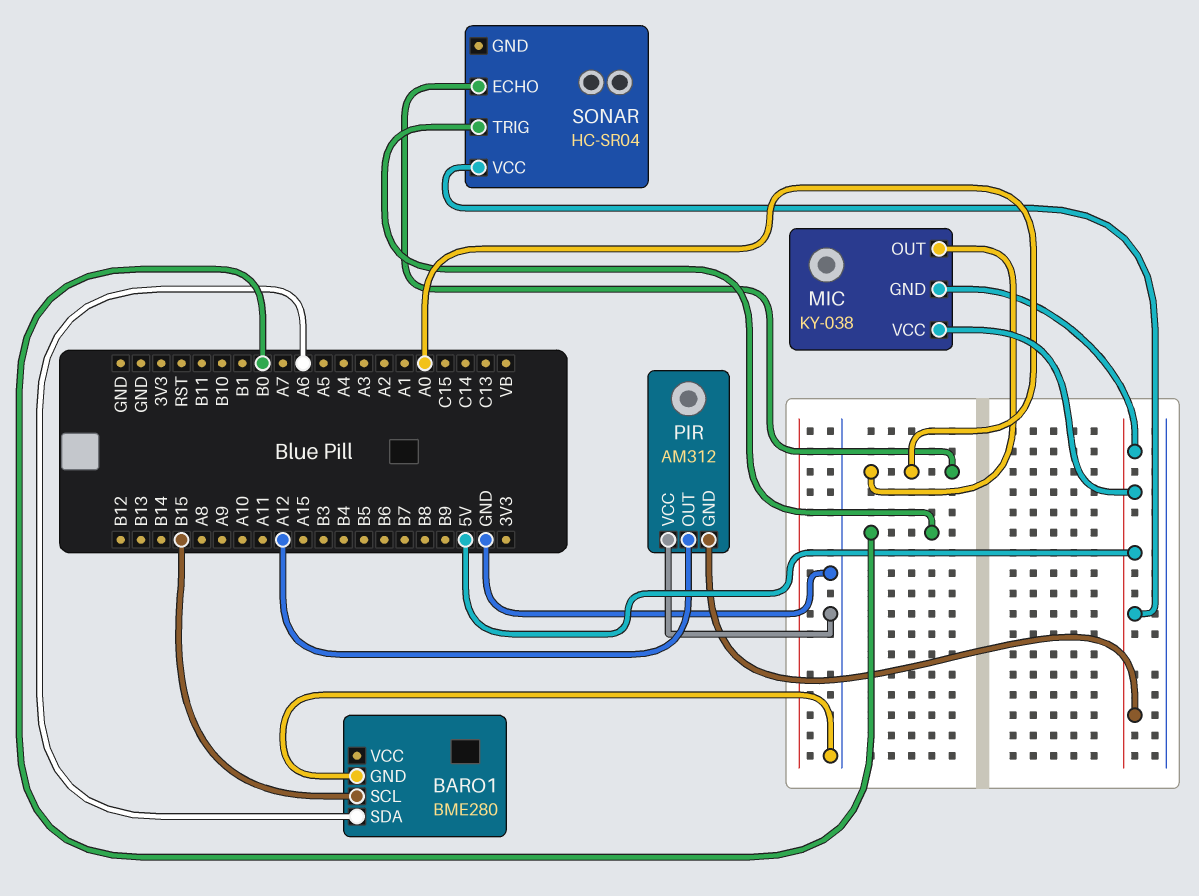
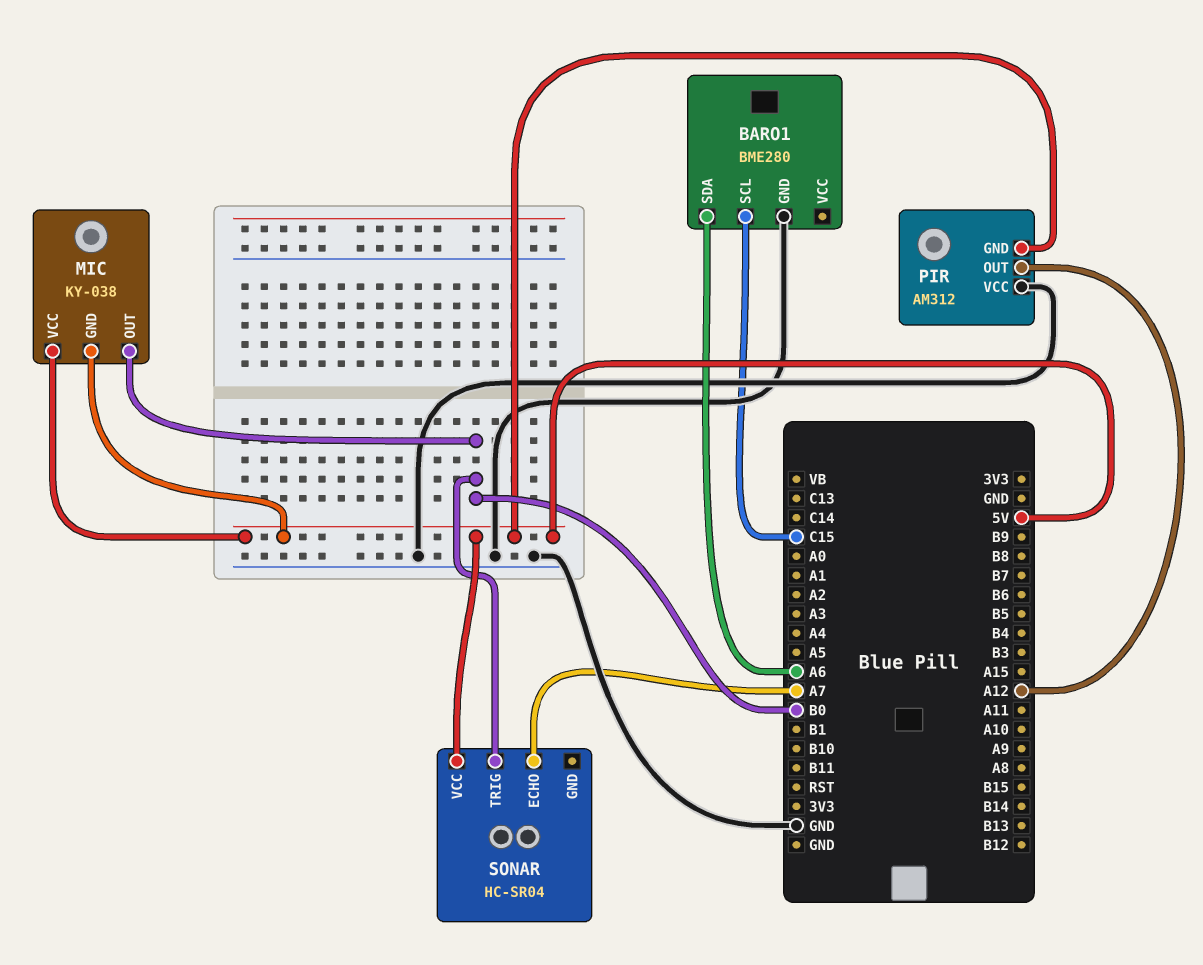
BARO1 pin SCL: B15 -> C15
MIC pin OUT: A0 -> B0
SONAR pin ECHO: A0 -> A7

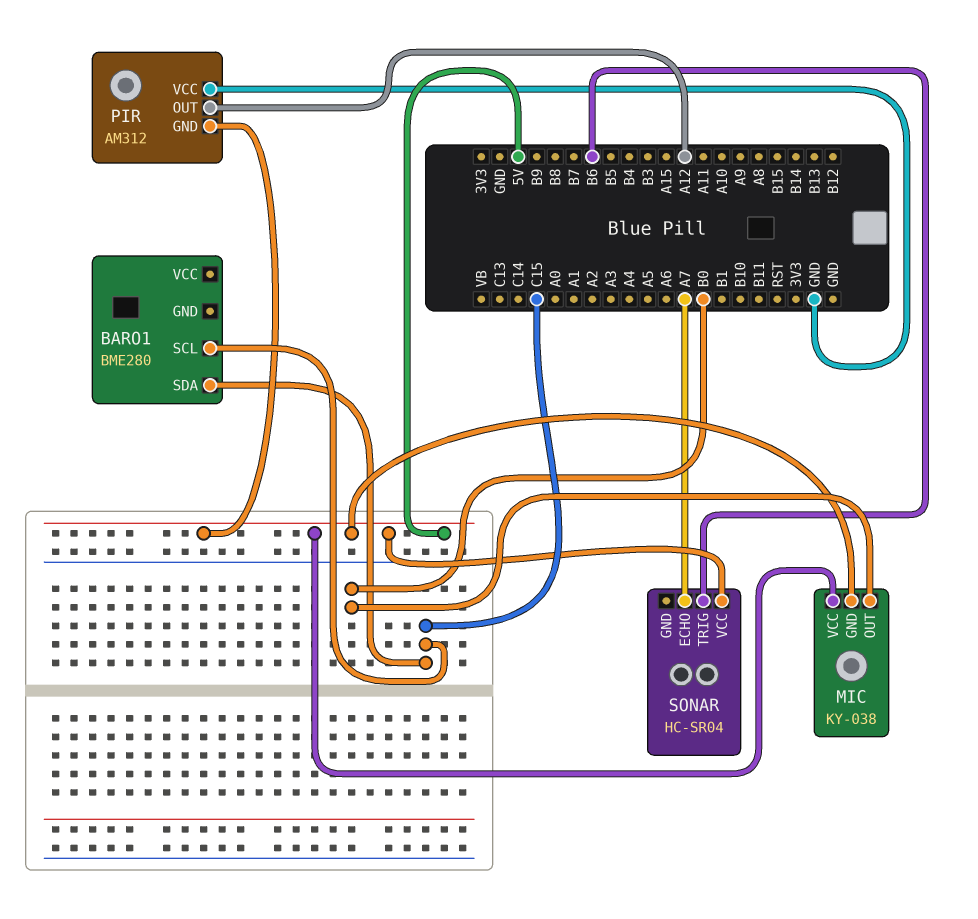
BARO1 pin GND: GND -> none
BARO1 pin SDA: A6 -> C15
SONAR pin TRIG: B0 -> B6

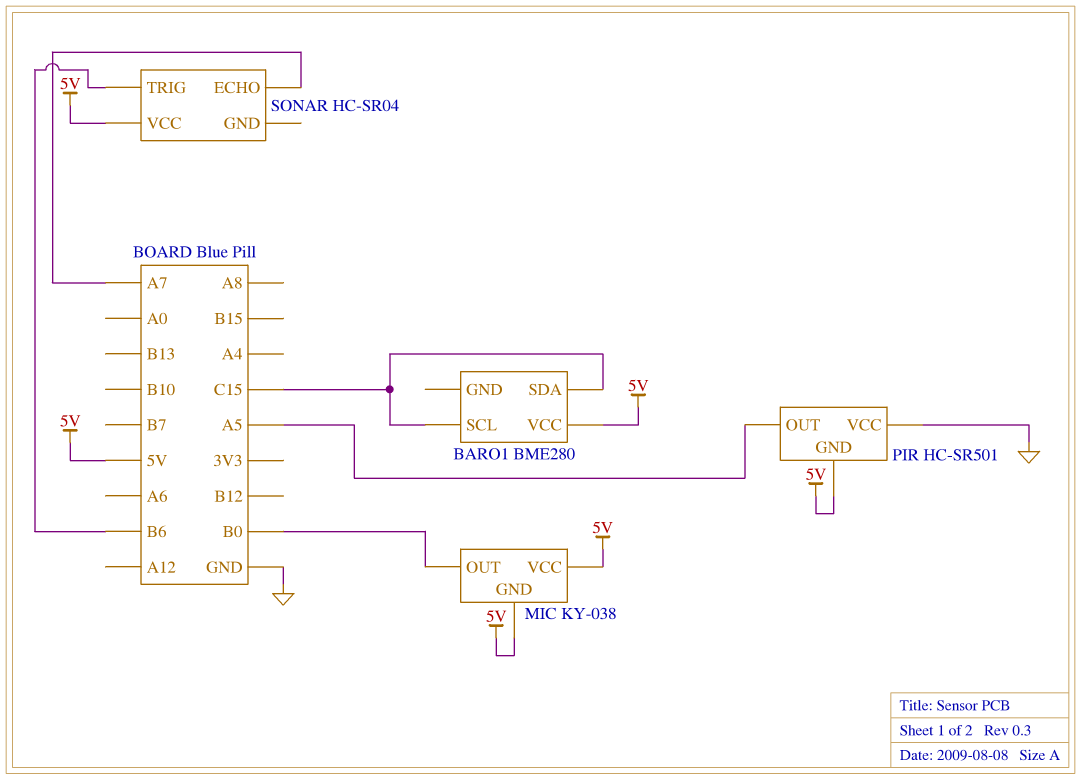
BARO1 pin VCC: none -> 5V
PIR: AM312 -> HC-SR501
PIR pin OUT: A12 -> A5

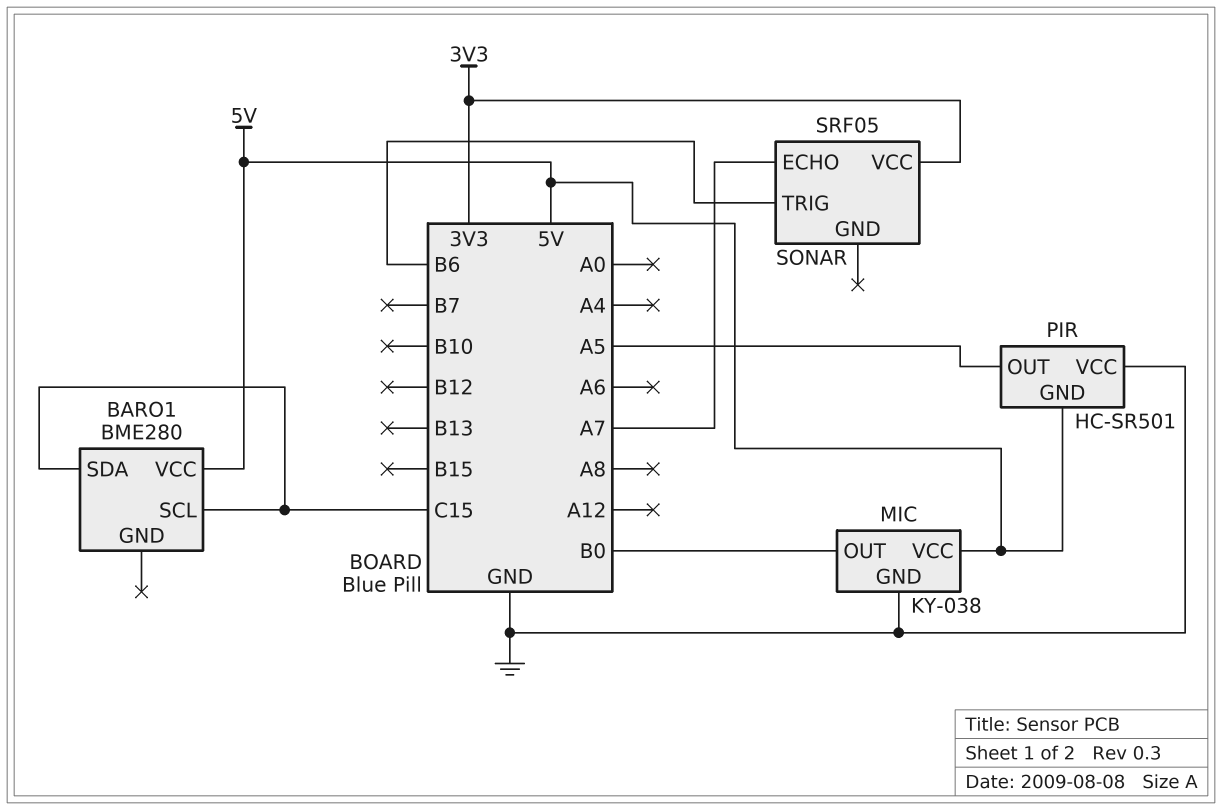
MIC pin GND: 5V -> GND
SONAR: HC-SR04 -> SRF05
SONAR pin VCC: 5V -> 3V3

